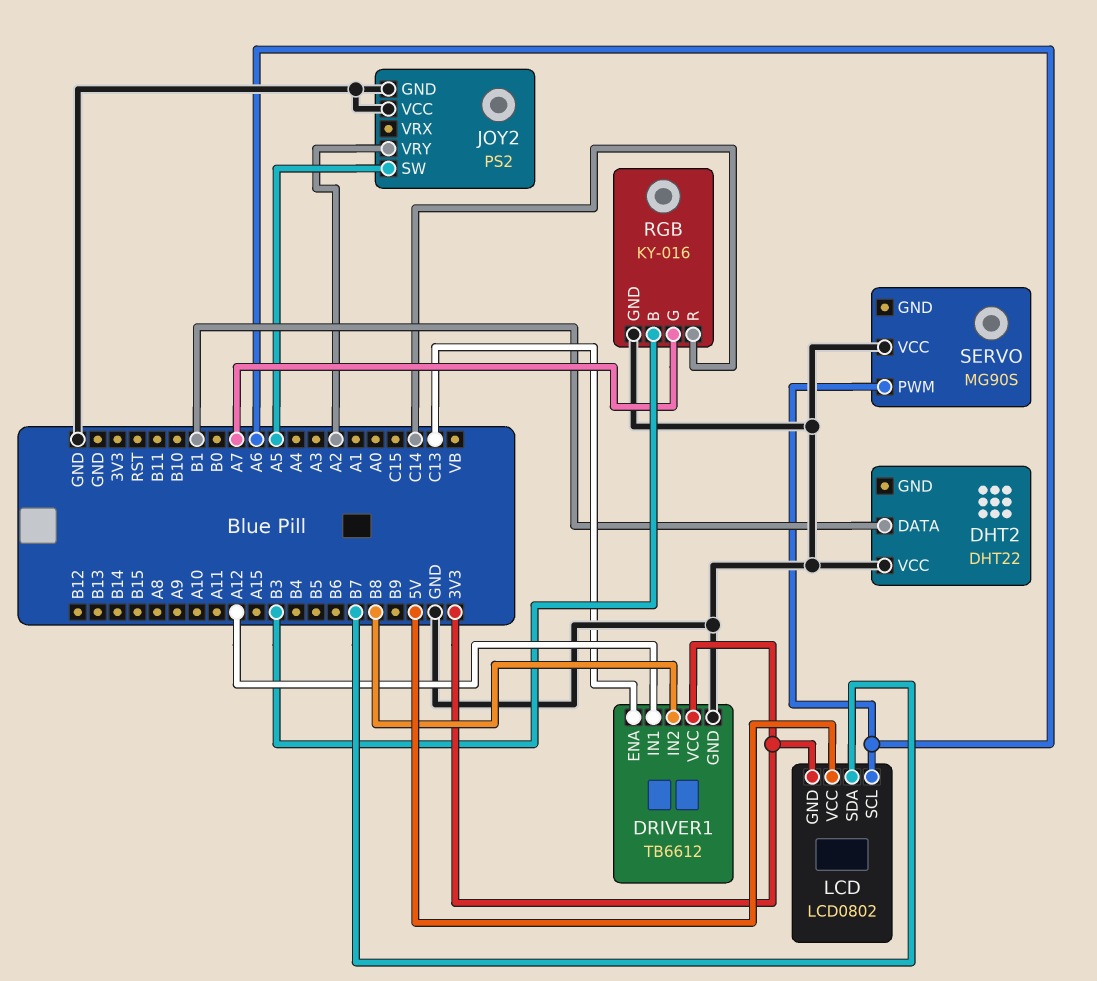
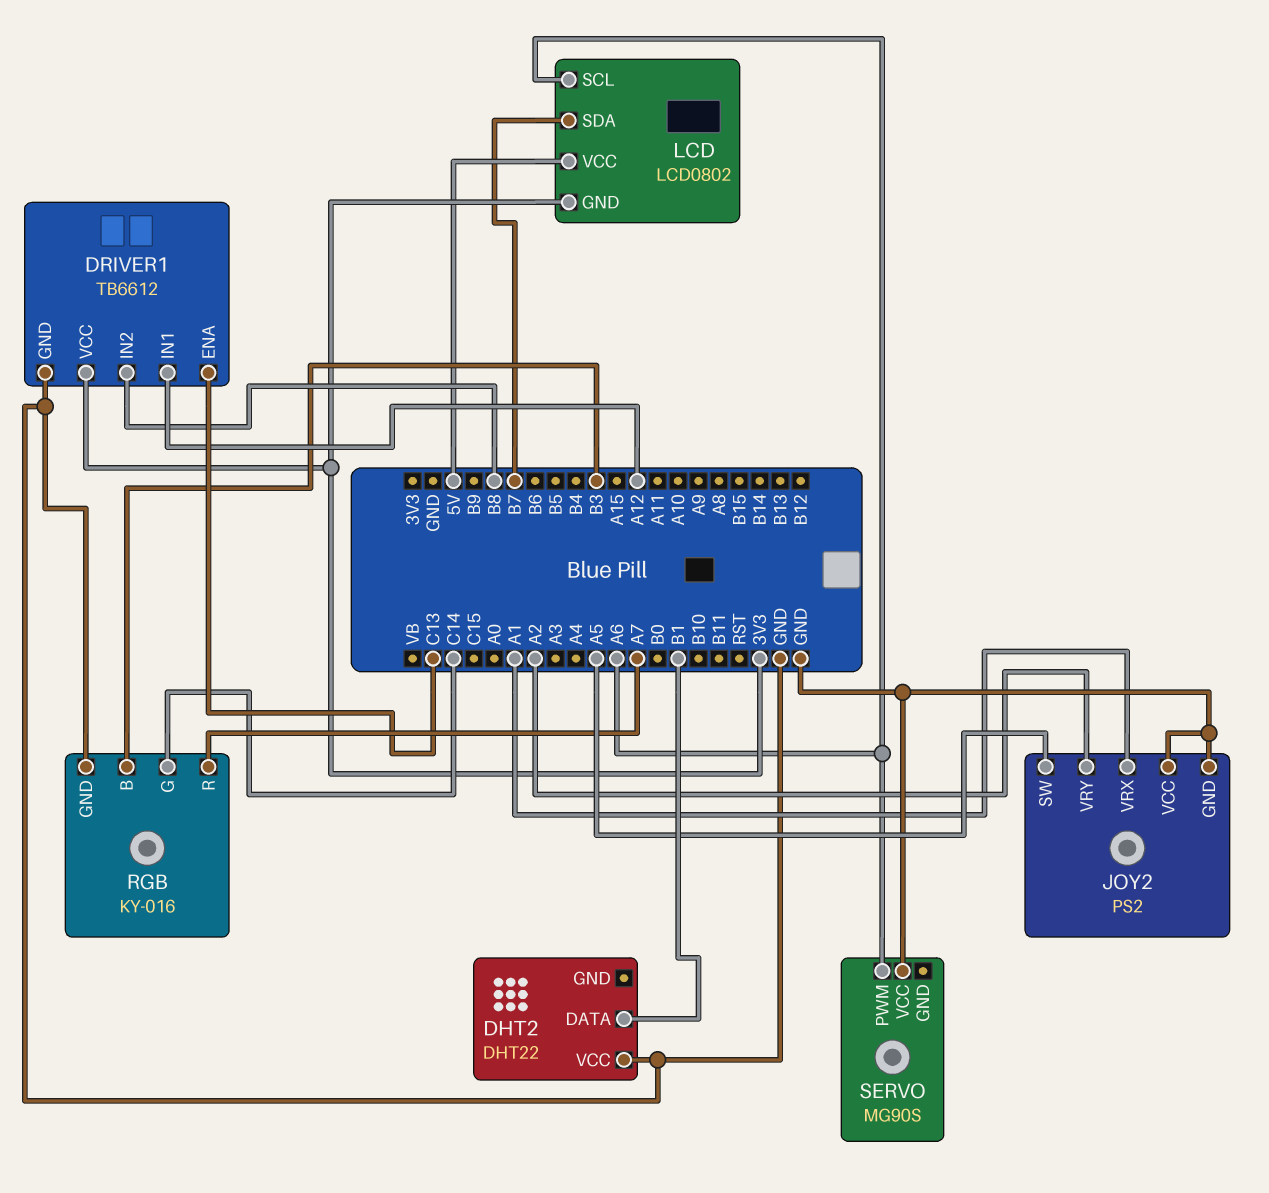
JOY2 pin VRX: none -> A1
RGB pin G: A7 -> C14
RGB pin R: C14 -> A7

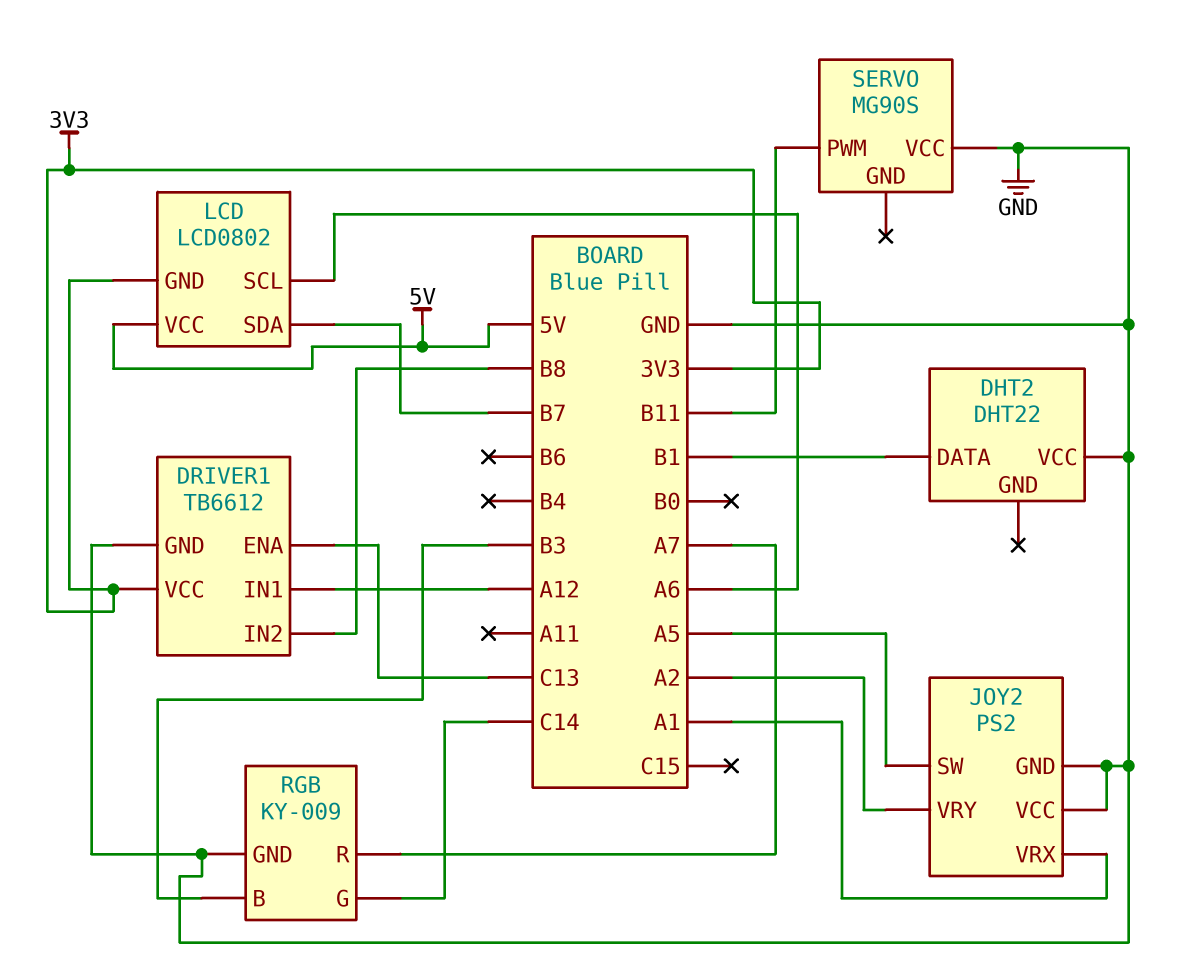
RGB: KY-016 -> KY-009
SERVO pin PWM: A6 -> B11

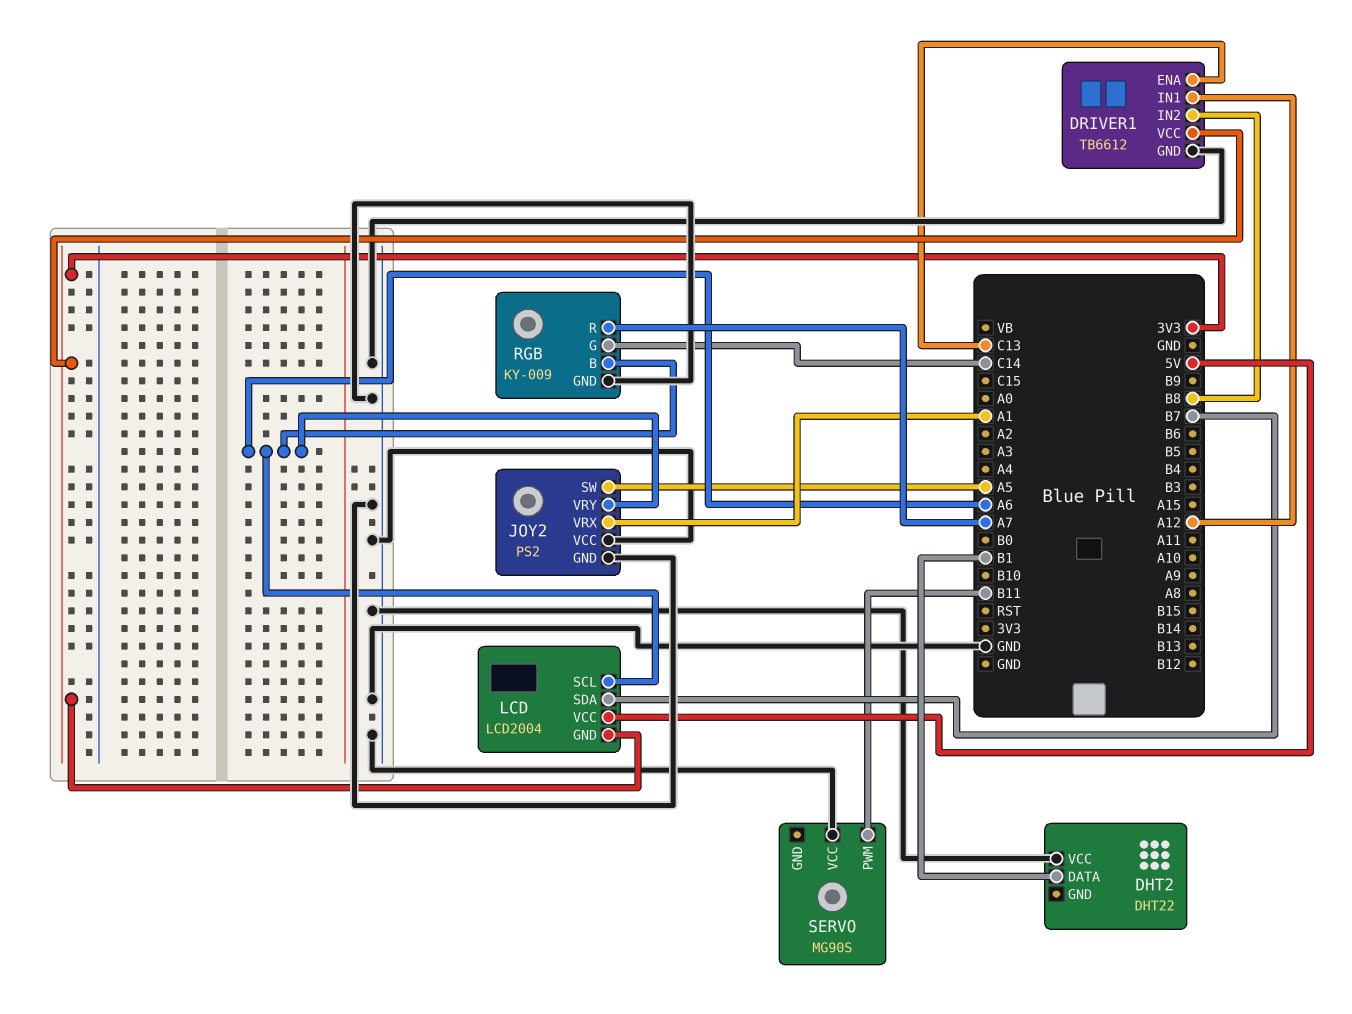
JOY2 pin VRY: A2 -> A6
LCD: LCD0802 -> LCD2004
RGB pin B: B3 -> A6

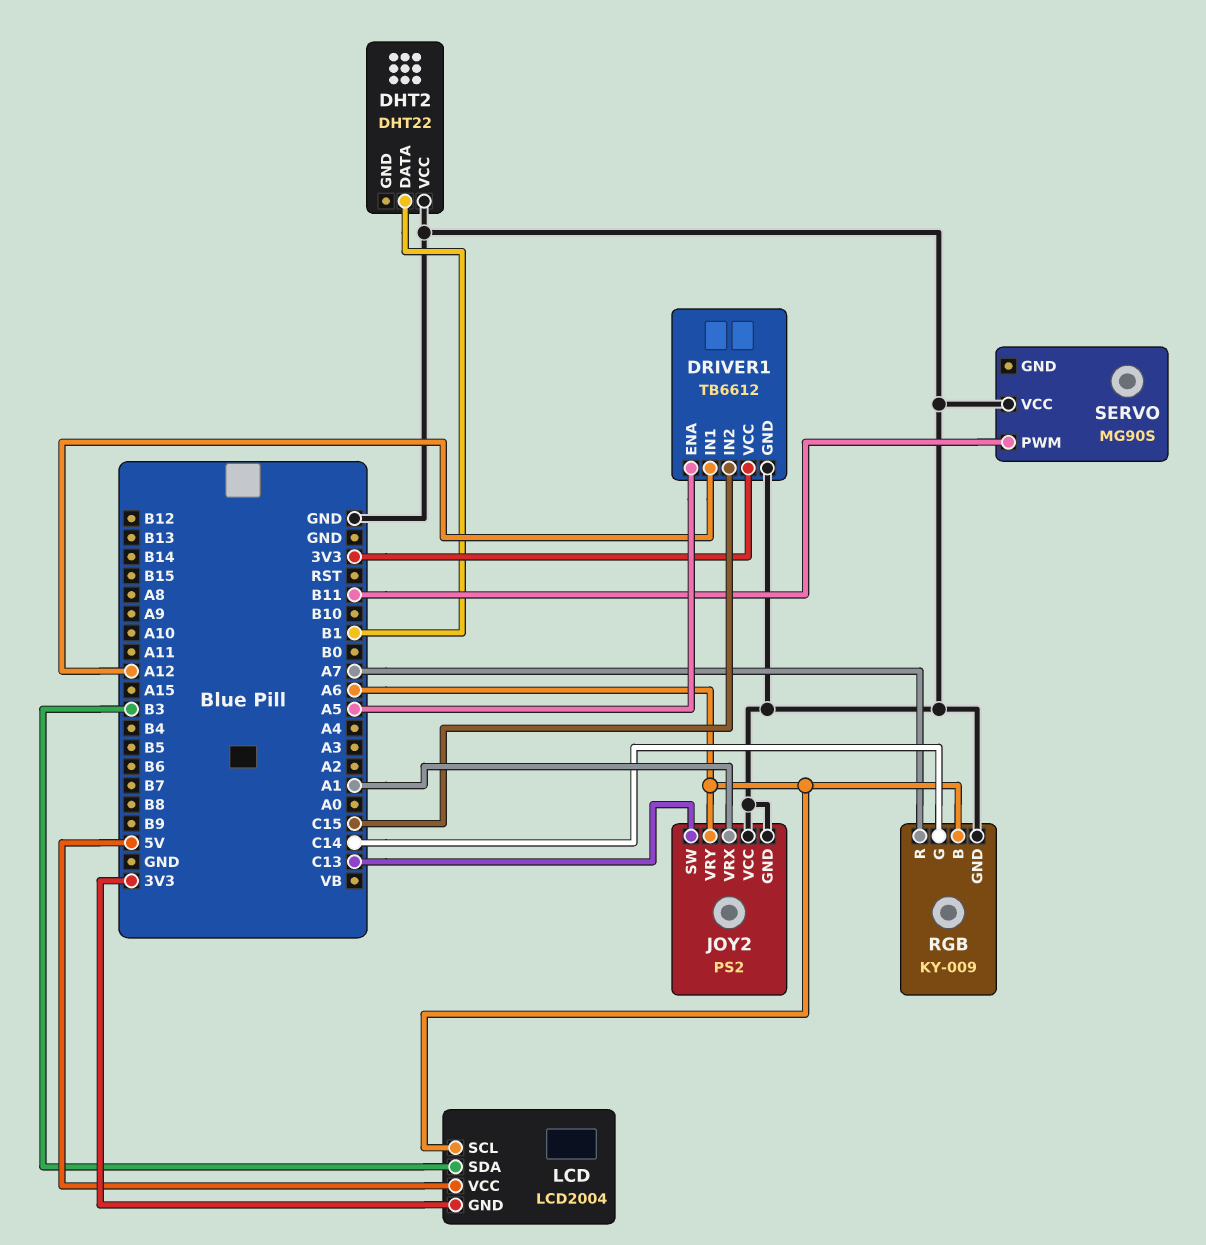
DRIVER1 pin ENA: C13 -> A5
DRIVER1 pin IN2: B8 -> C15
JOY2 pin SW: A5 -> C13
LCD pin SDA: B7 -> B3

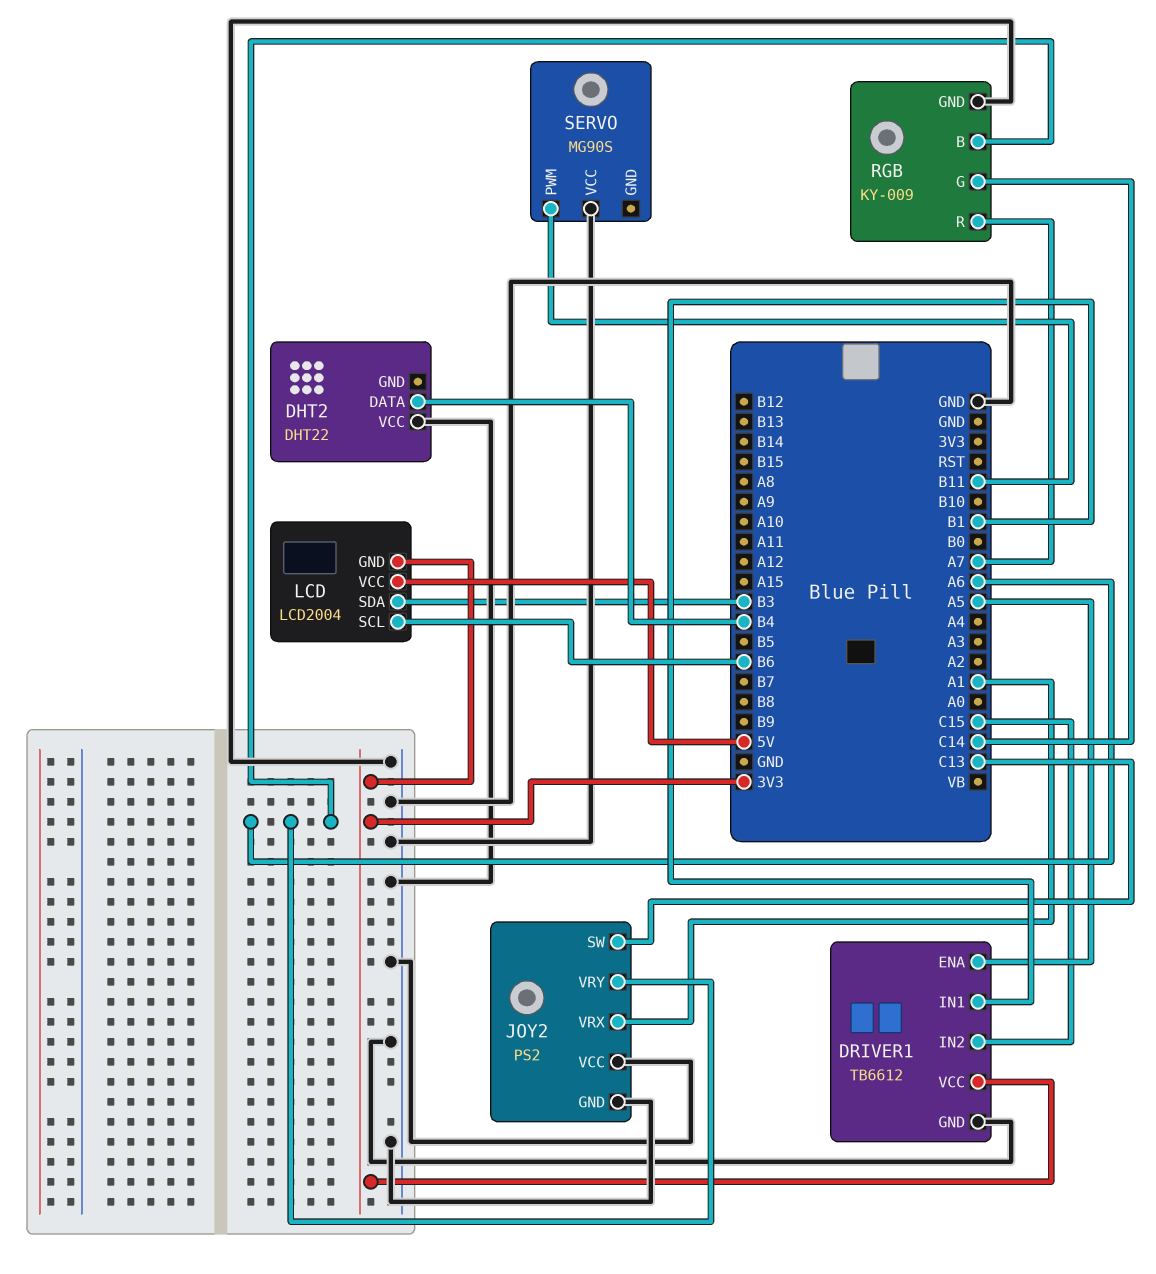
DHT2 pin DATA: B1 -> B4
DRIVER1 pin IN1: A12 -> B1
LCD pin SCL: A6 -> B6

